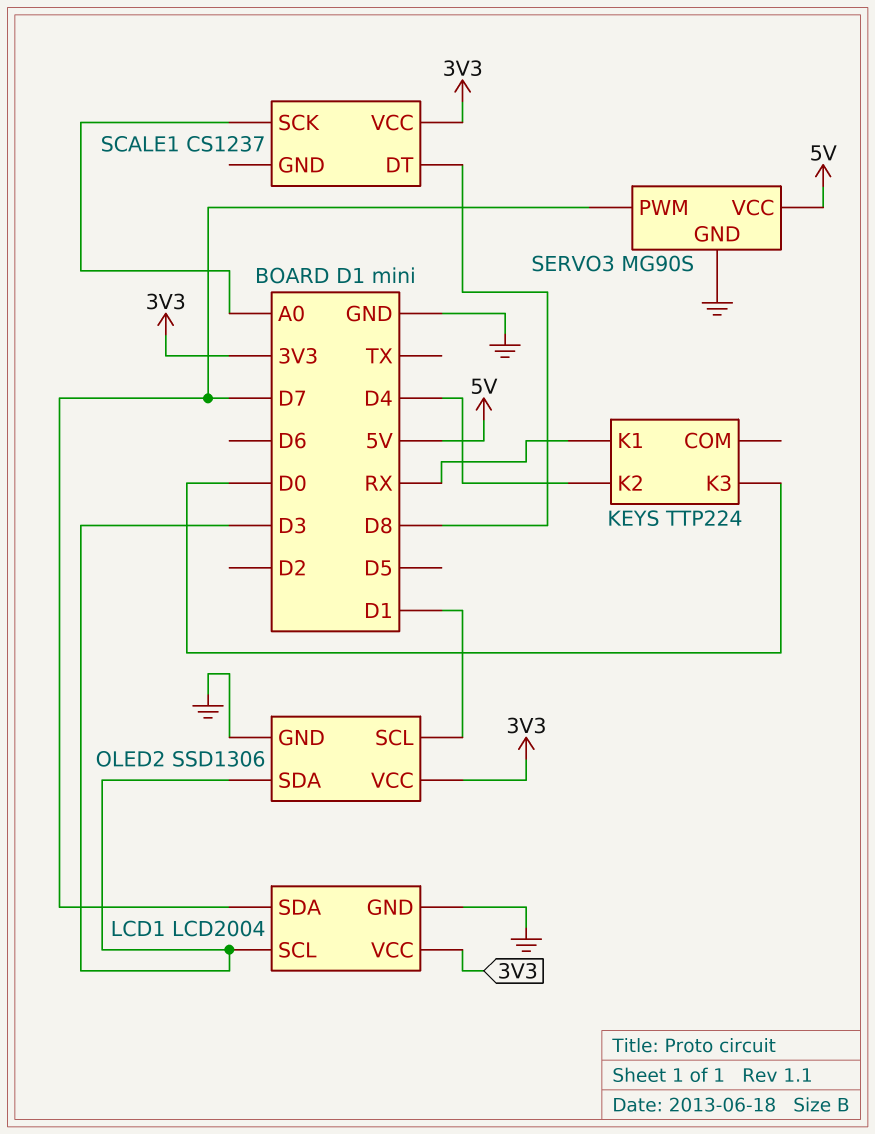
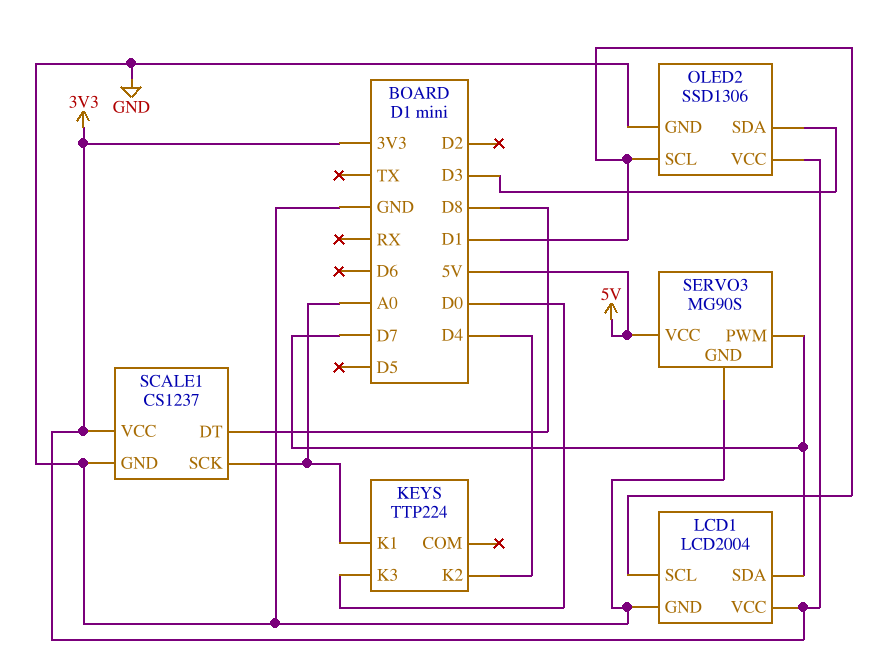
KEYS pin K1: RX -> A0
LCD1 pin SCL: D3 -> D1
SCALE1 pin GND: none -> GND

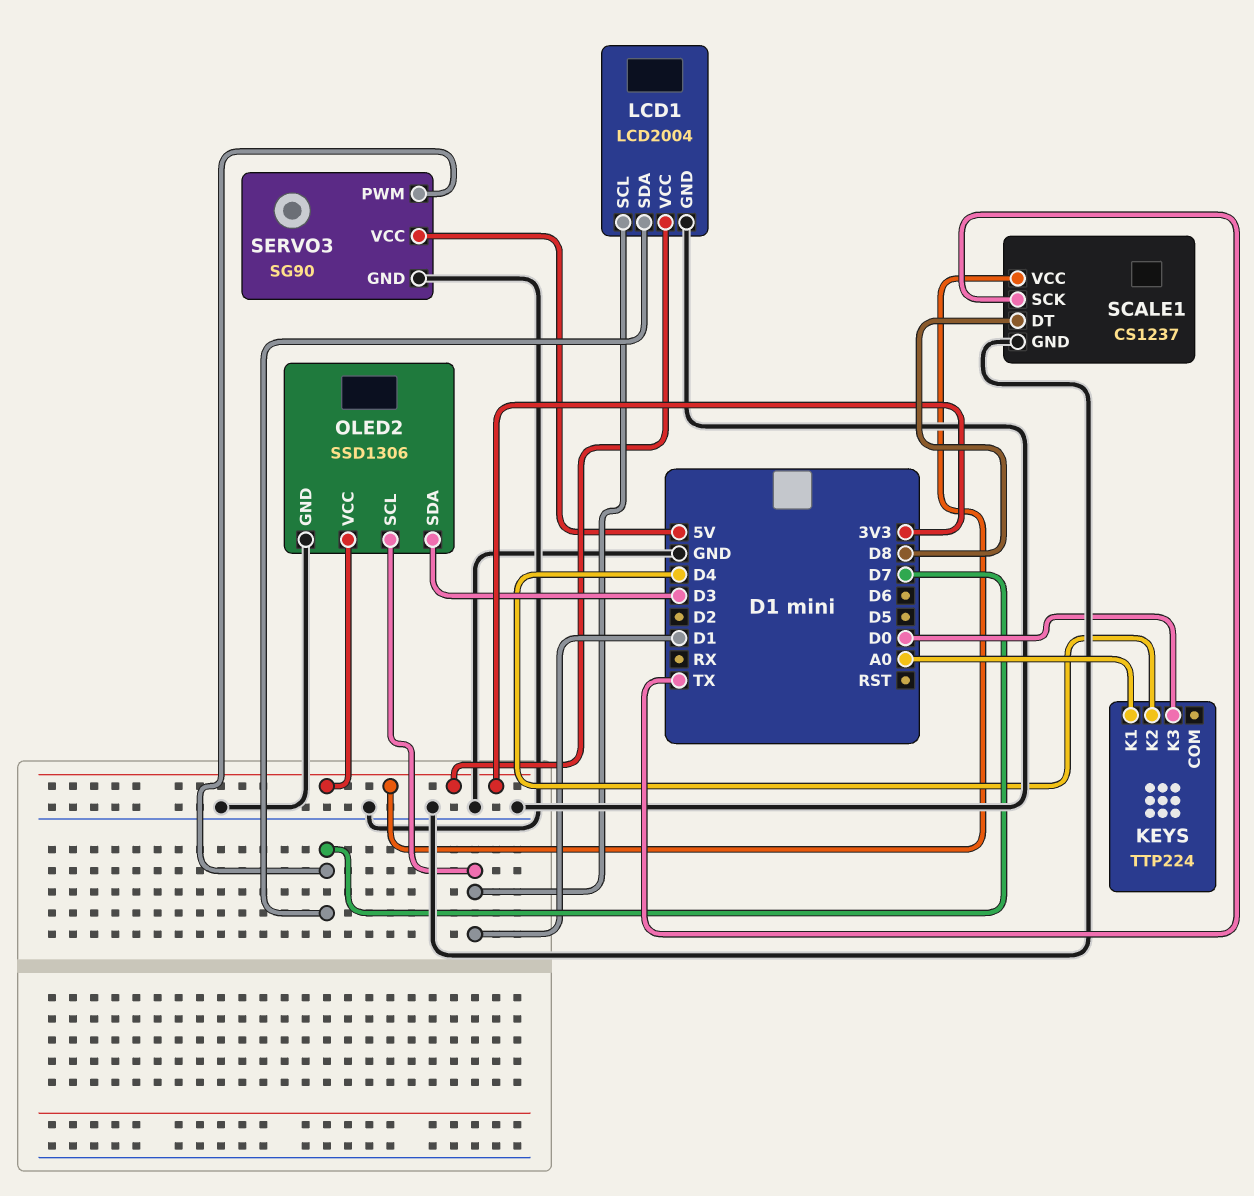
SCALE1 pin SCK: A0 -> TX
SERVO3: MG90S -> SG90

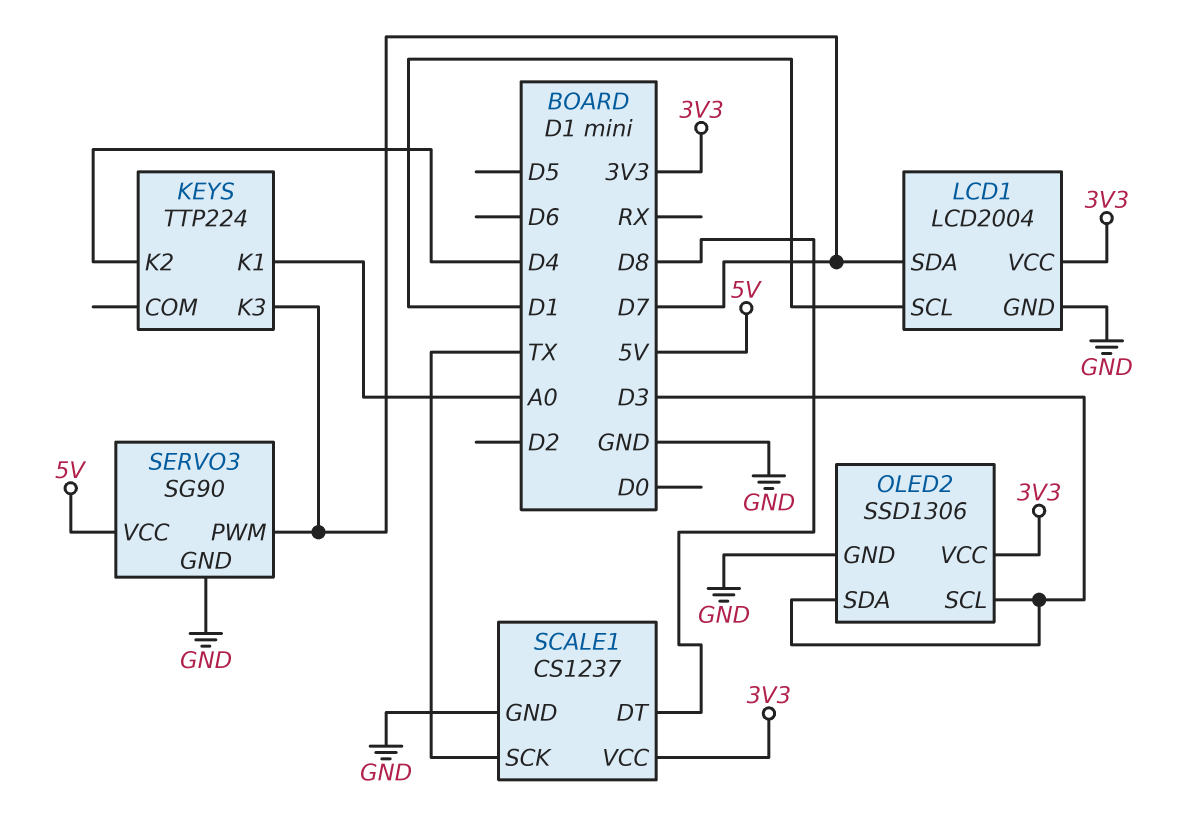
KEYS pin K3: D0 -> D7
OLED2 pin SCL: D1 -> D3

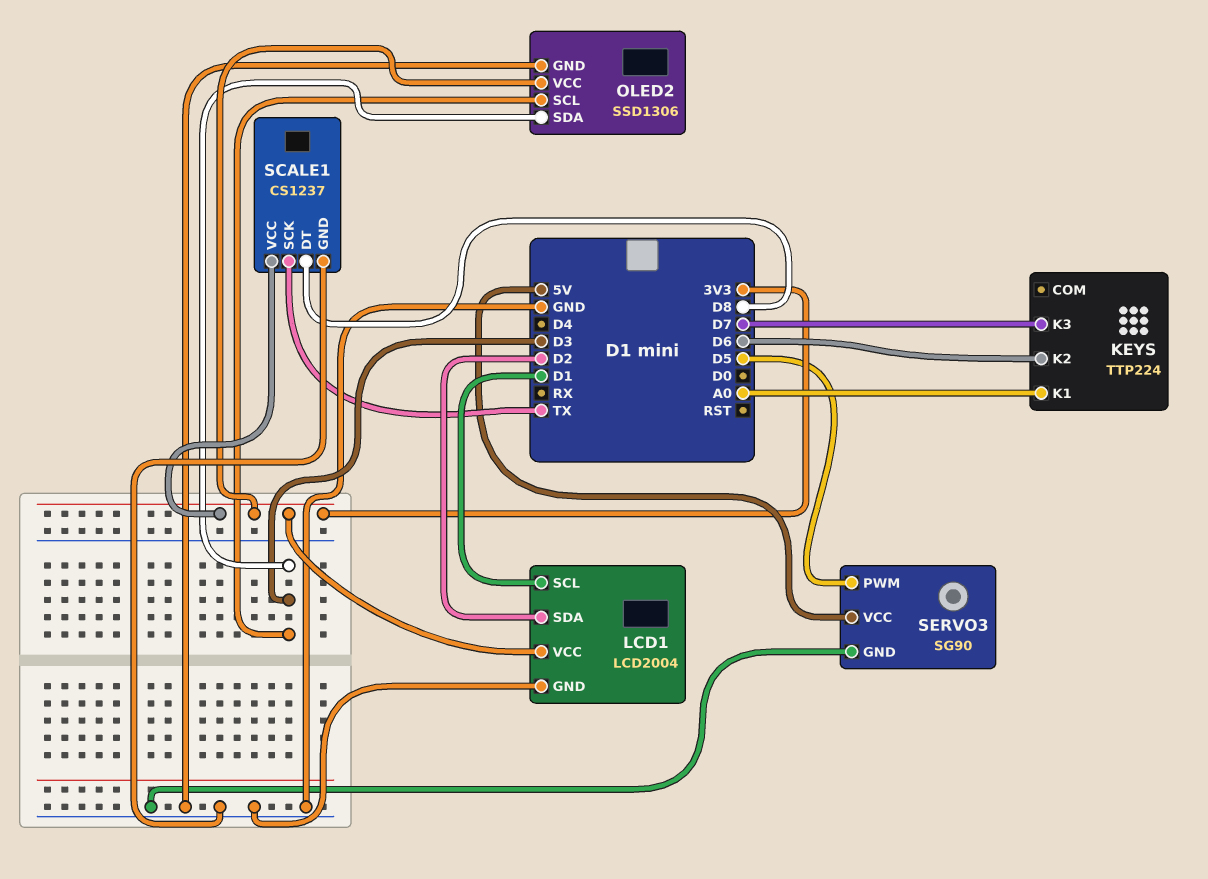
KEYS pin K2: D4 -> D6
LCD1 pin SDA: D7 -> D2
SERVO3 pin PWM: D7 -> D5

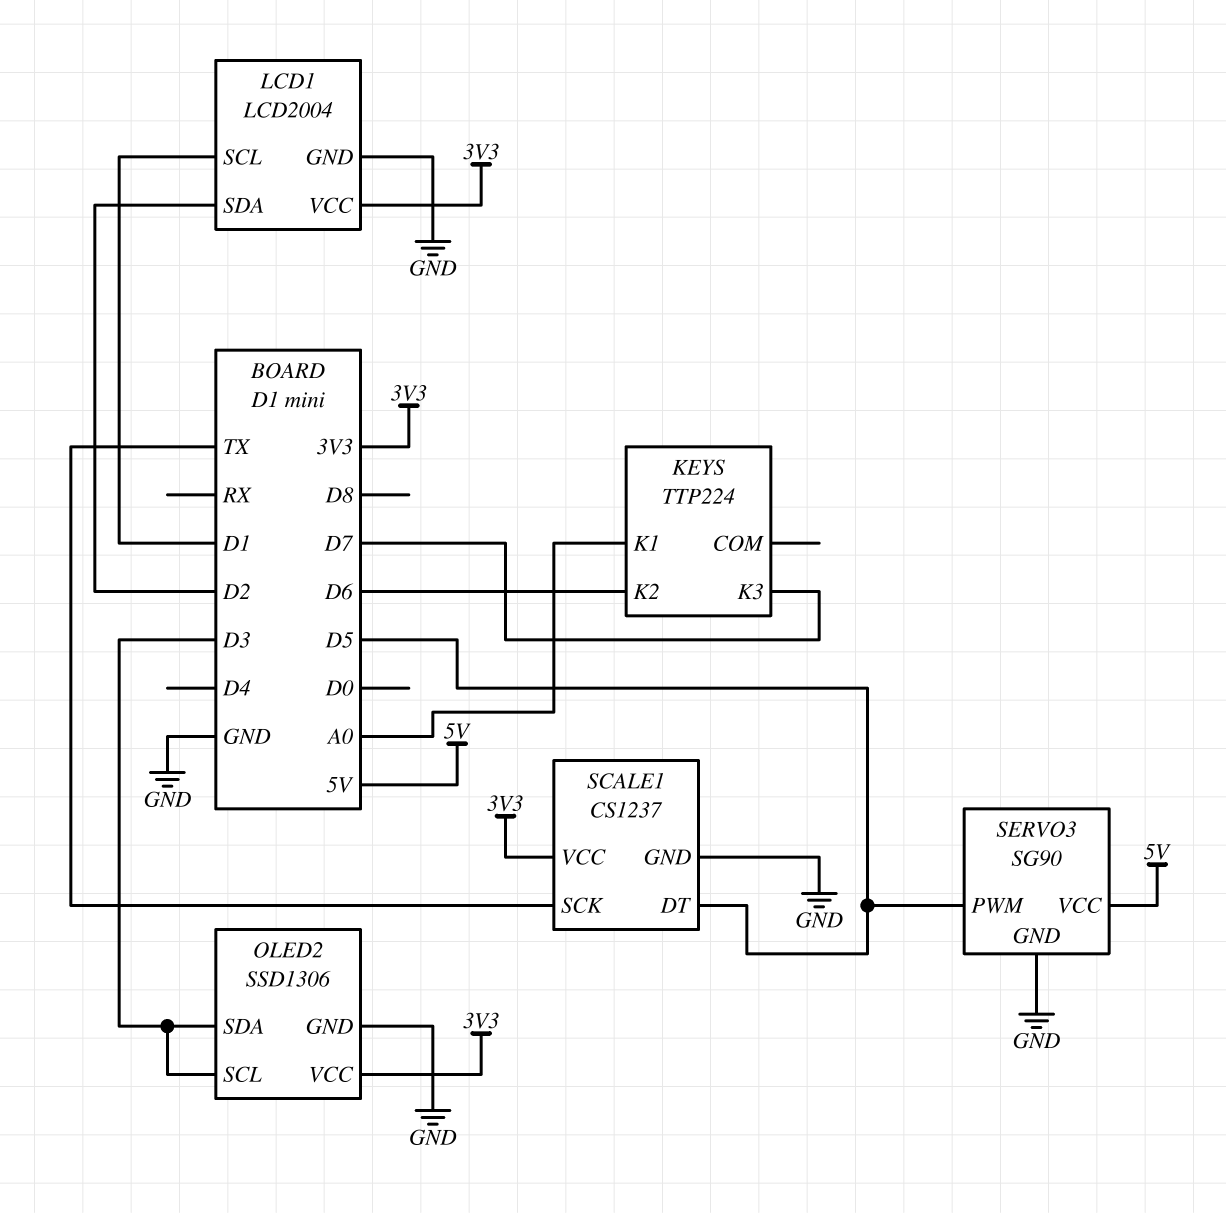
SCALE1 pin DT: D8 -> D5

